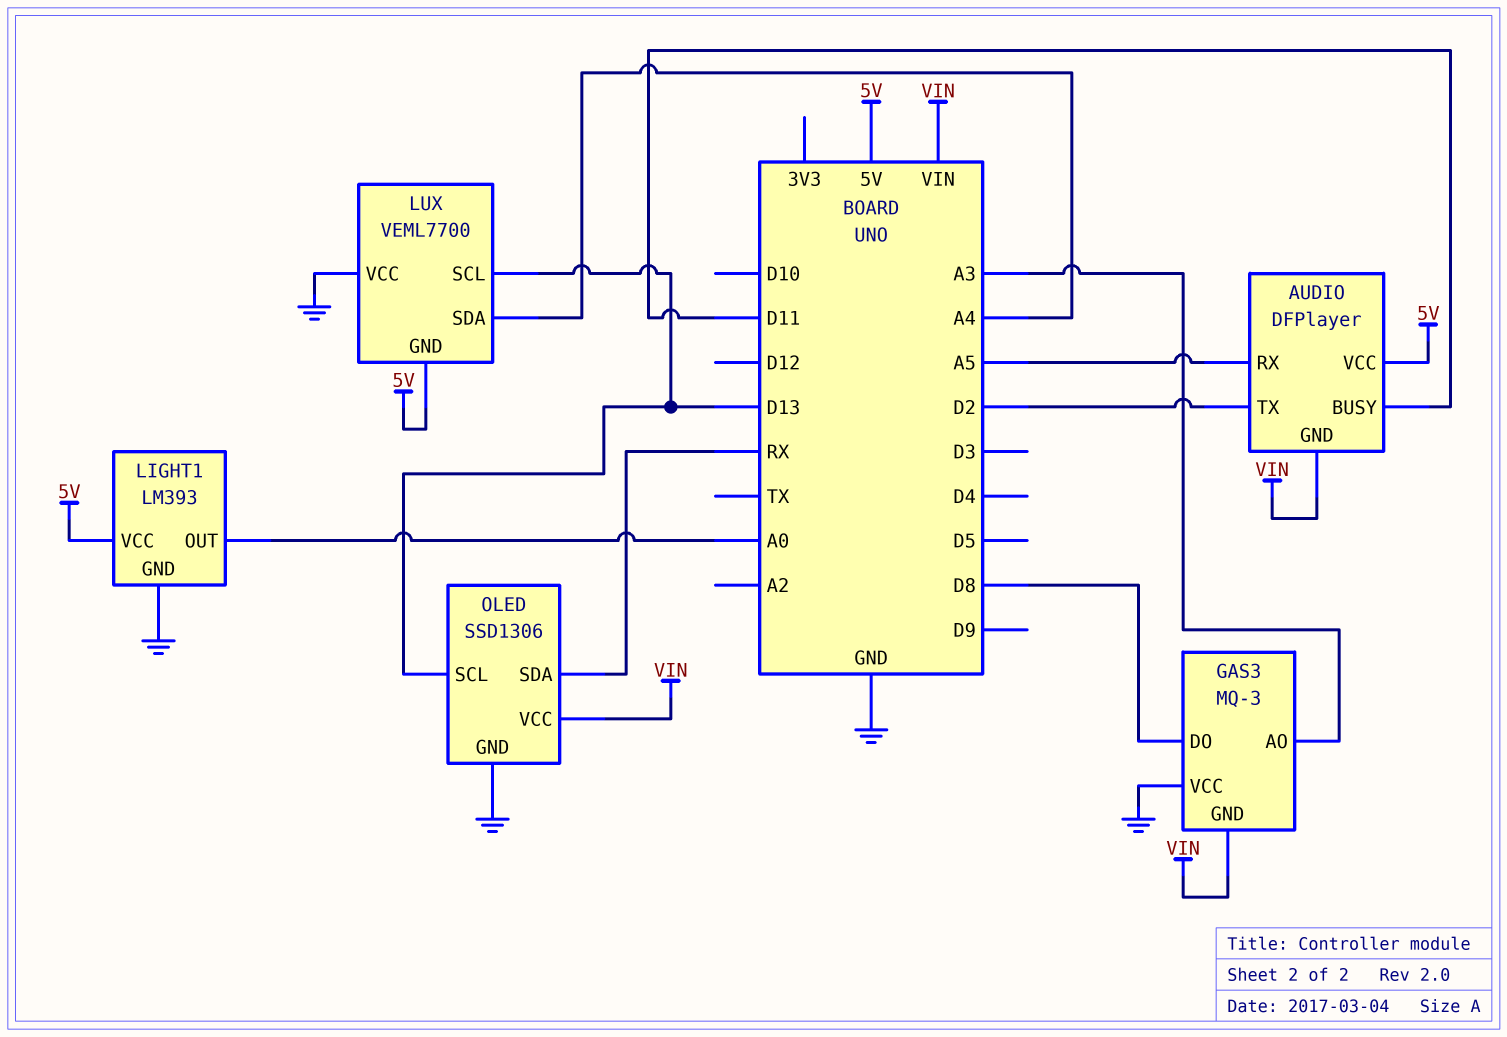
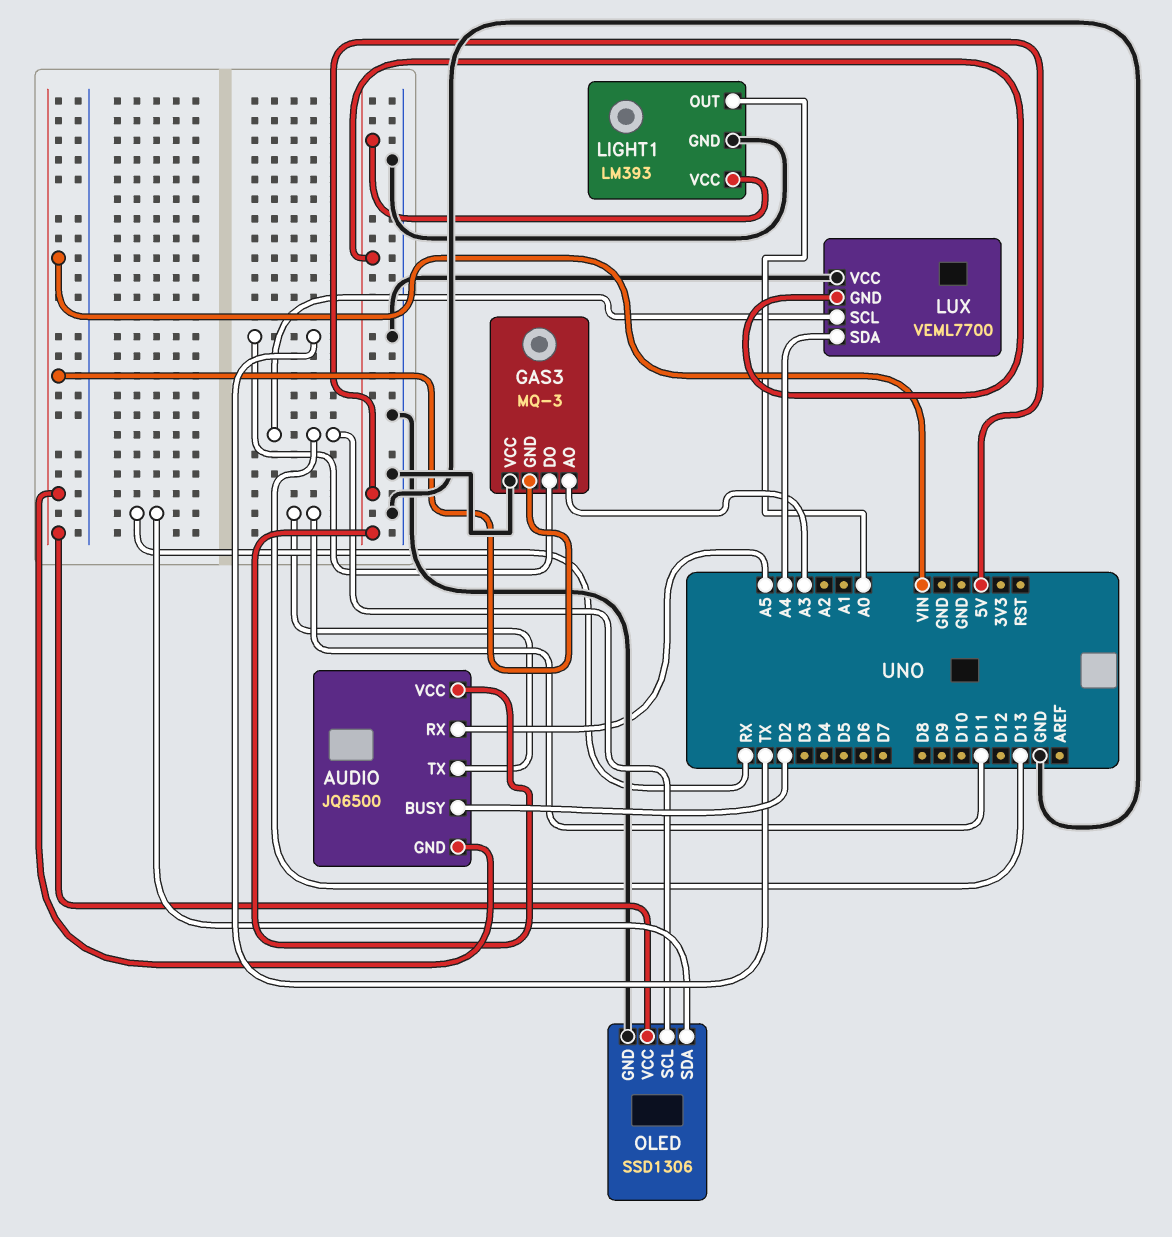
AUDIO: DFPlayer -> JQ6500
AUDIO pin BUSY: D11 -> D2
AUDIO pin TX: D2 -> D11
GAS3 pin DO: D8 -> TX

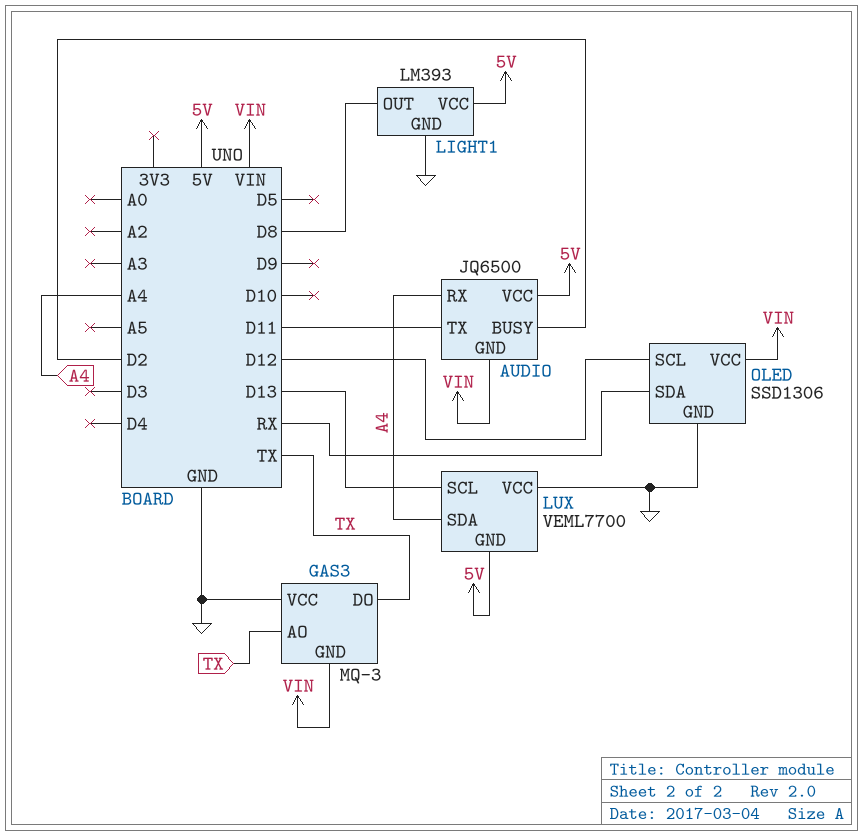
AUDIO pin RX: A5 -> A4
GAS3 pin AO: A3 -> TX
LIGHT1 pin OUT: A0 -> D8
OLED pin SCL: D13 -> D12

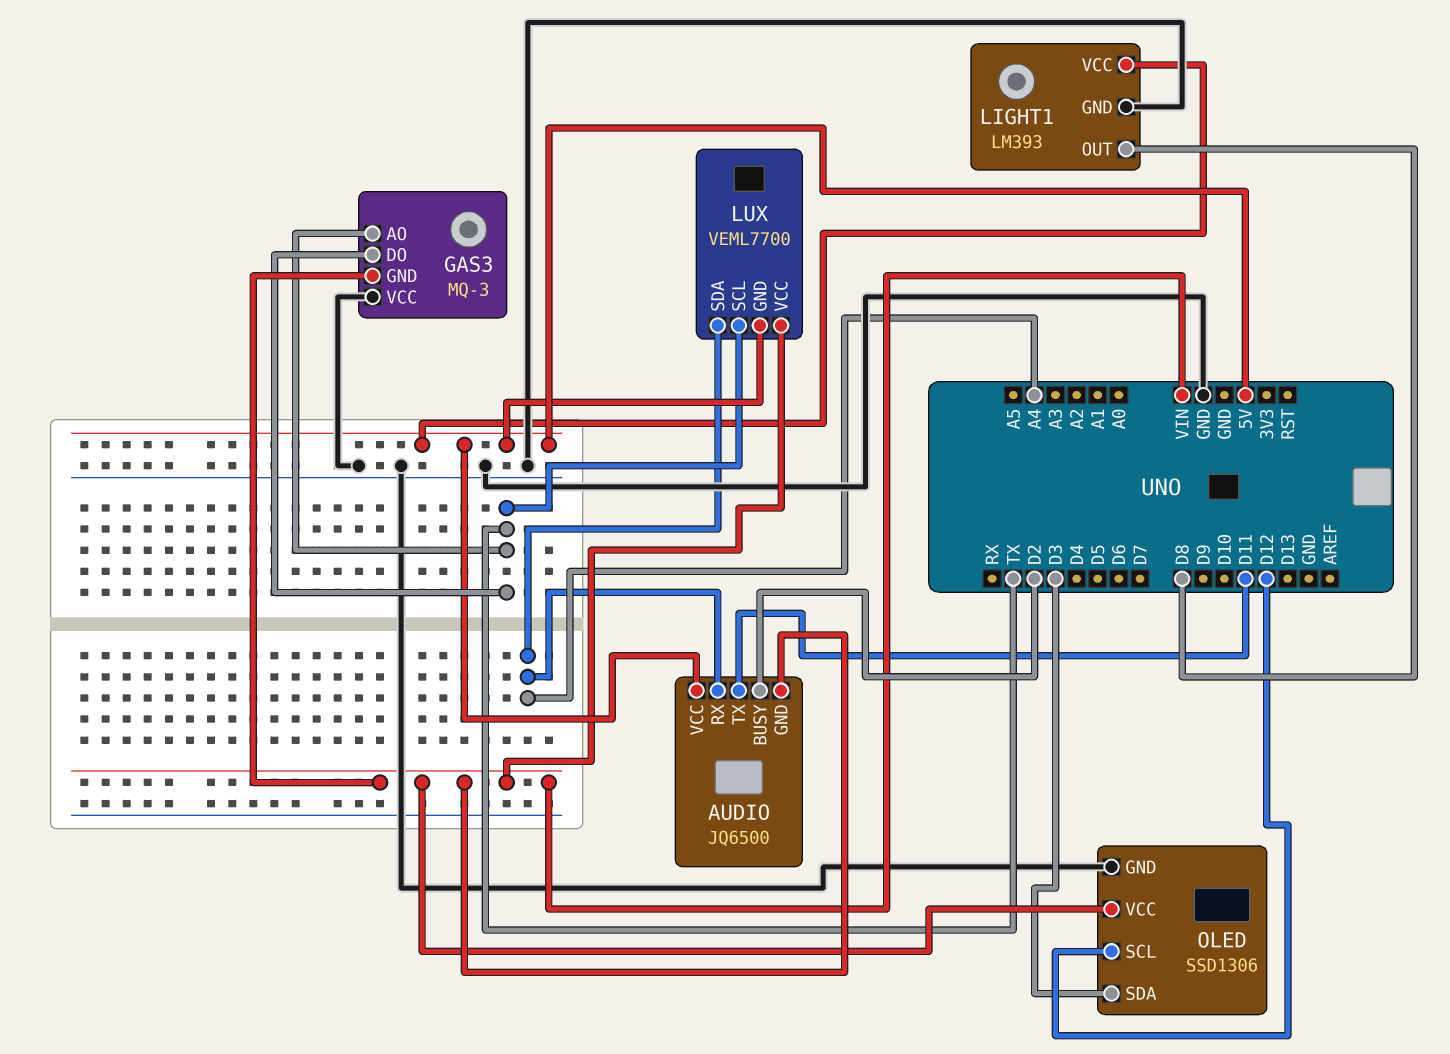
LUX pin SCL: D13 -> TX
LUX pin VCC: GND -> VIN
OLED pin SDA: RX -> D3

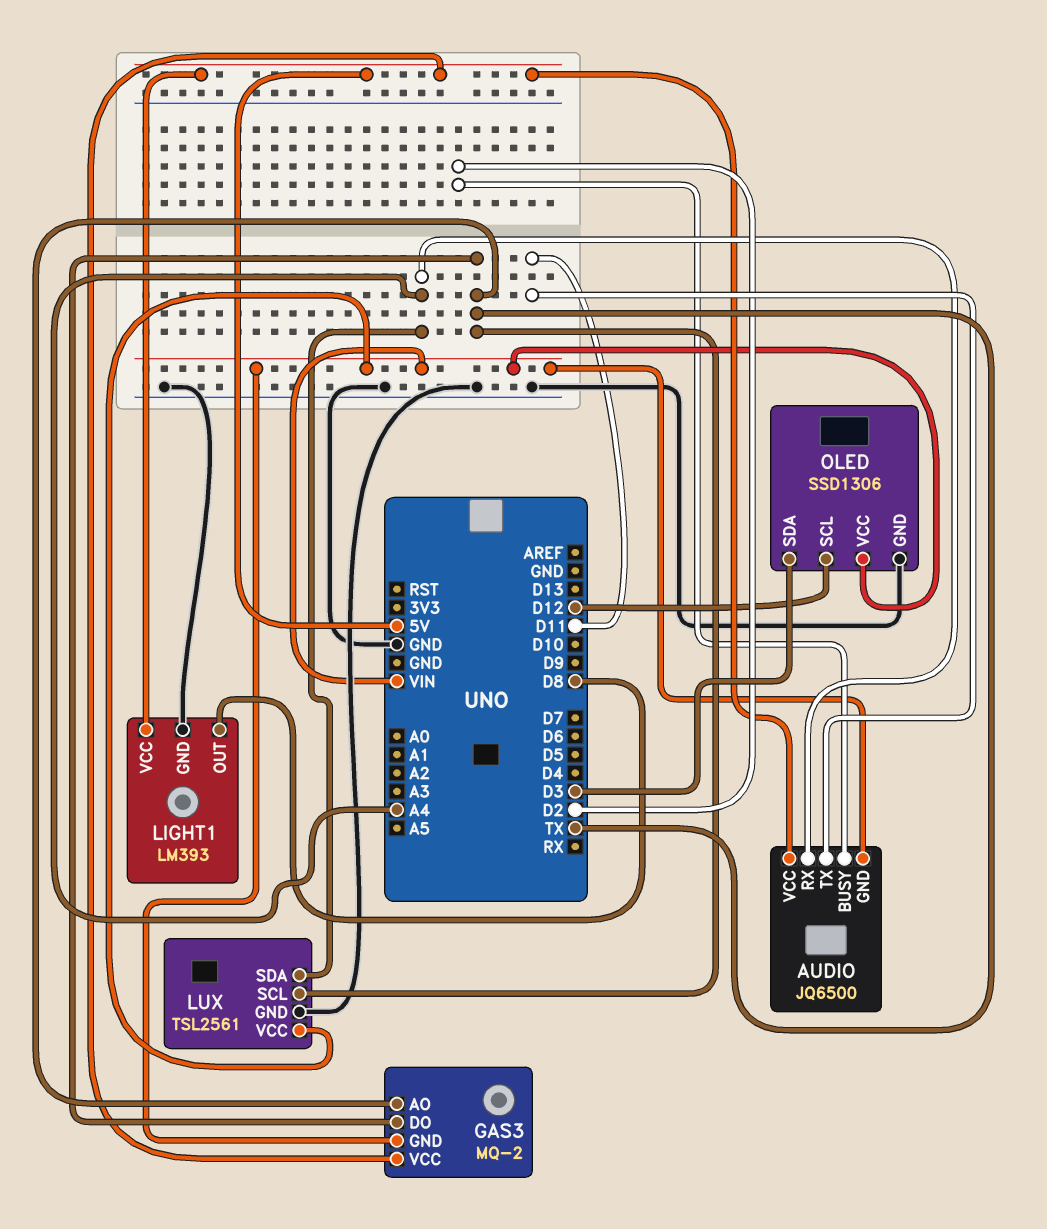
GAS3: MQ-3 -> MQ-2
GAS3 pin VCC: GND -> 5V
LUX: VEML7700 -> TSL2561
LUX pin GND: 5V -> GND

